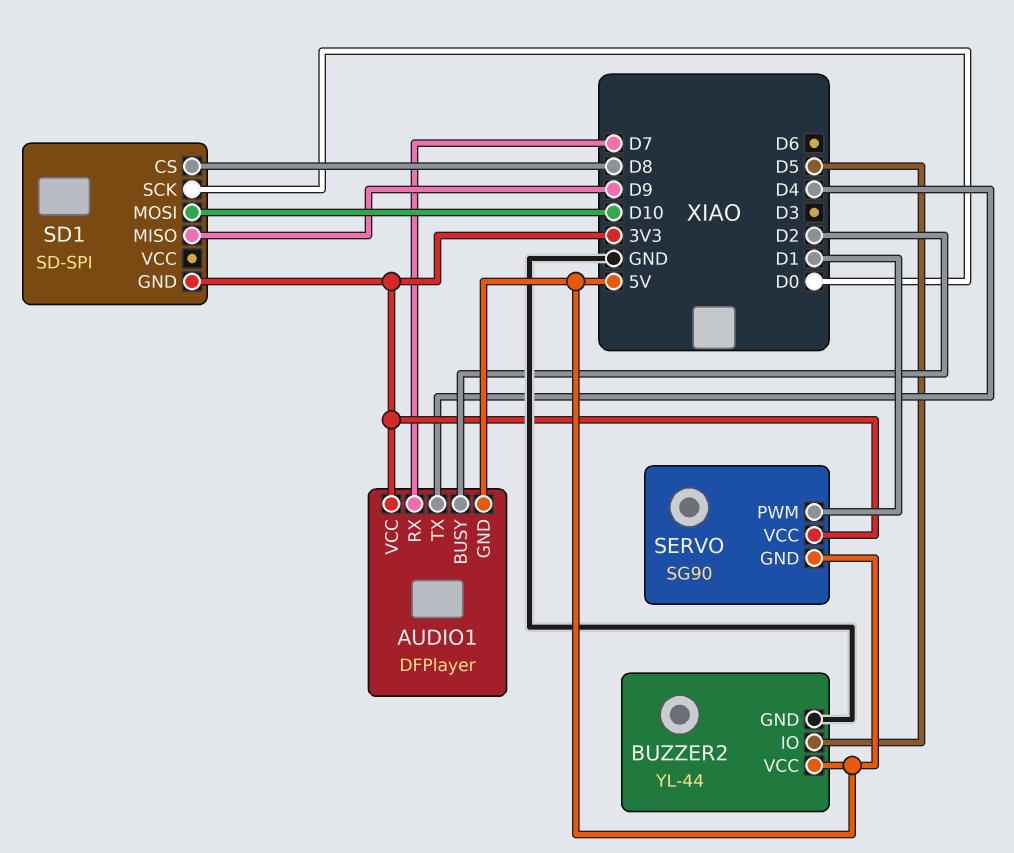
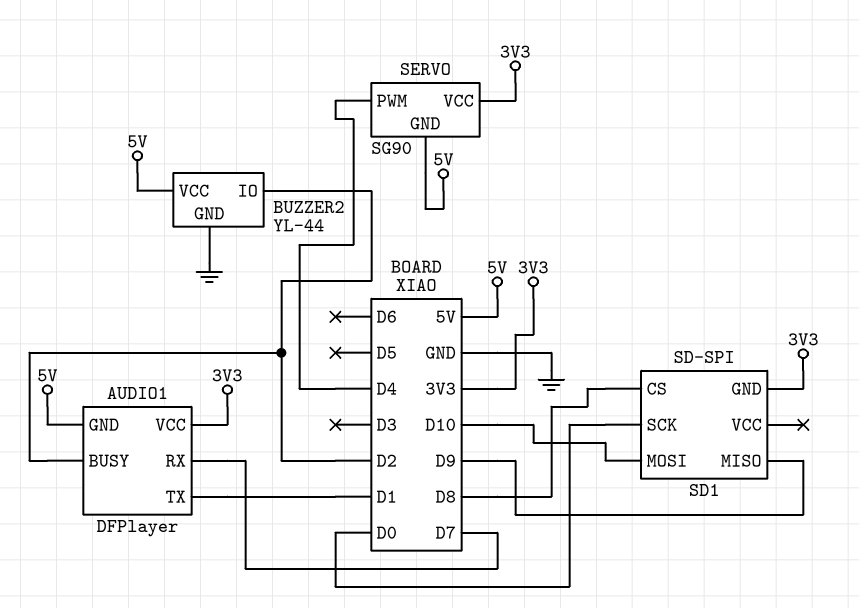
AUDIO1 pin TX: D4 -> D1
BUZZER2 pin IO: D5 -> D2
SERVO pin PWM: D1 -> D4

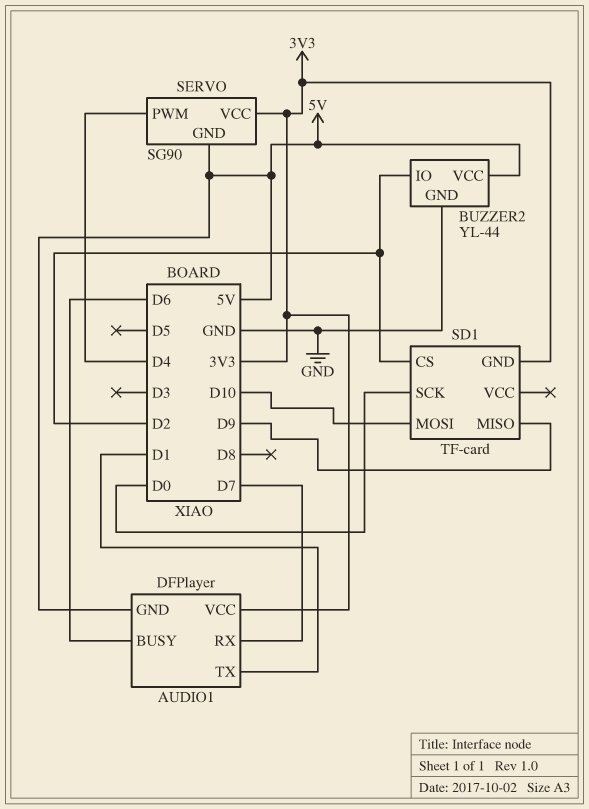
AUDIO1 pin BUSY: D2 -> D6
SD1: SD-SPI -> TF-card
SD1 pin CS: D8 -> D2

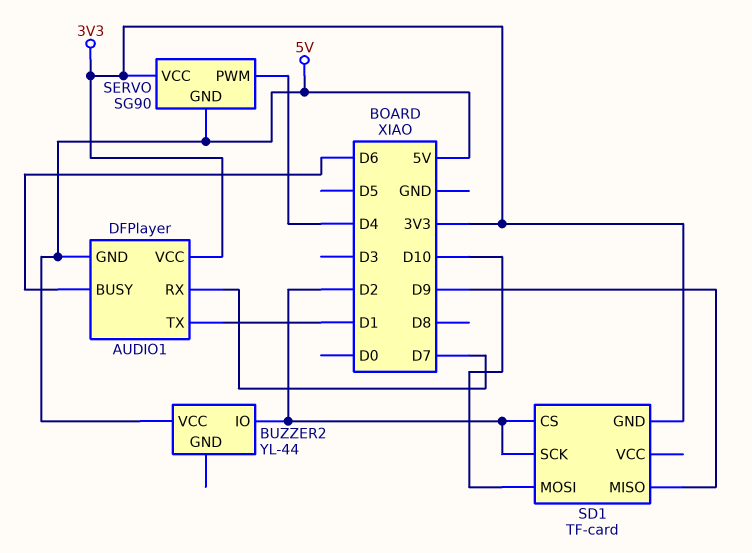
BUZZER2 pin GND: GND -> none
SD1 pin SCK: D0 -> D2

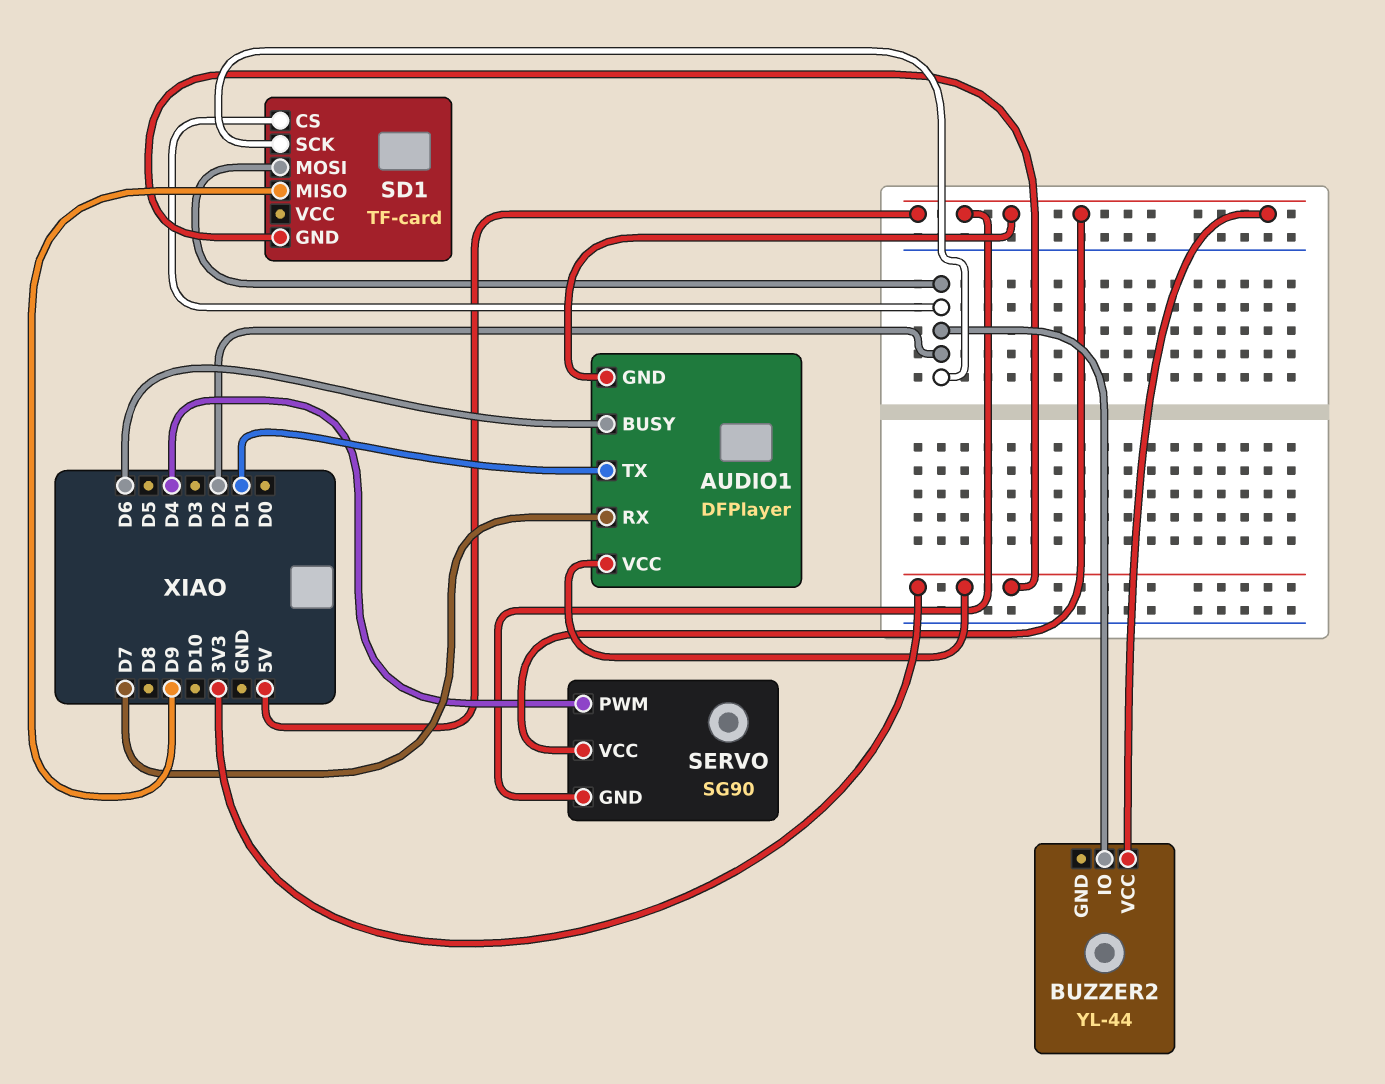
SD1 pin MOSI: D10 -> D2
SERVO pin VCC: 3V3 -> 5V

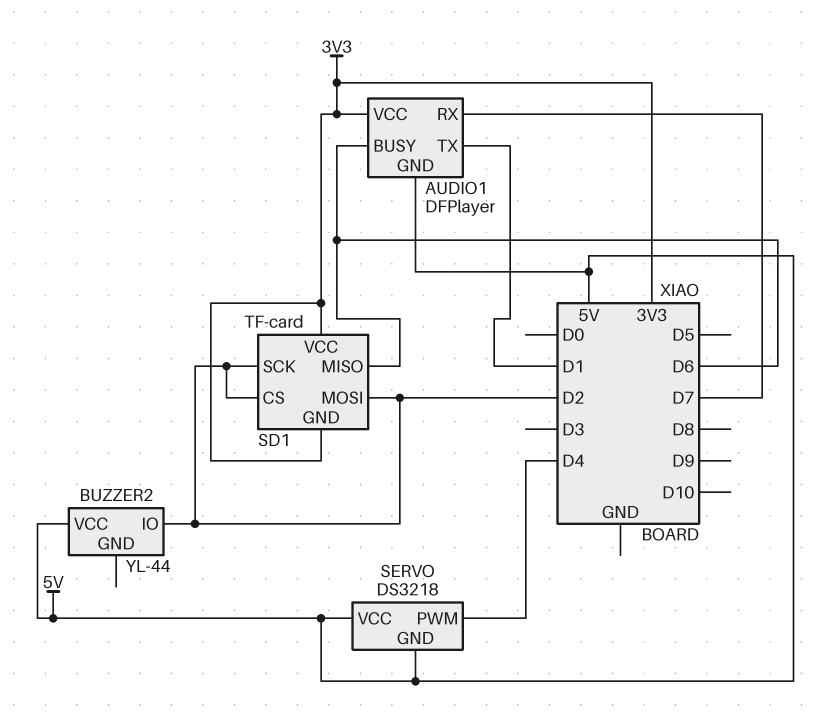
SD1 pin MISO: D9 -> D6
SD1 pin VCC: none -> 3V3
SERVO: SG90 -> DS3218

